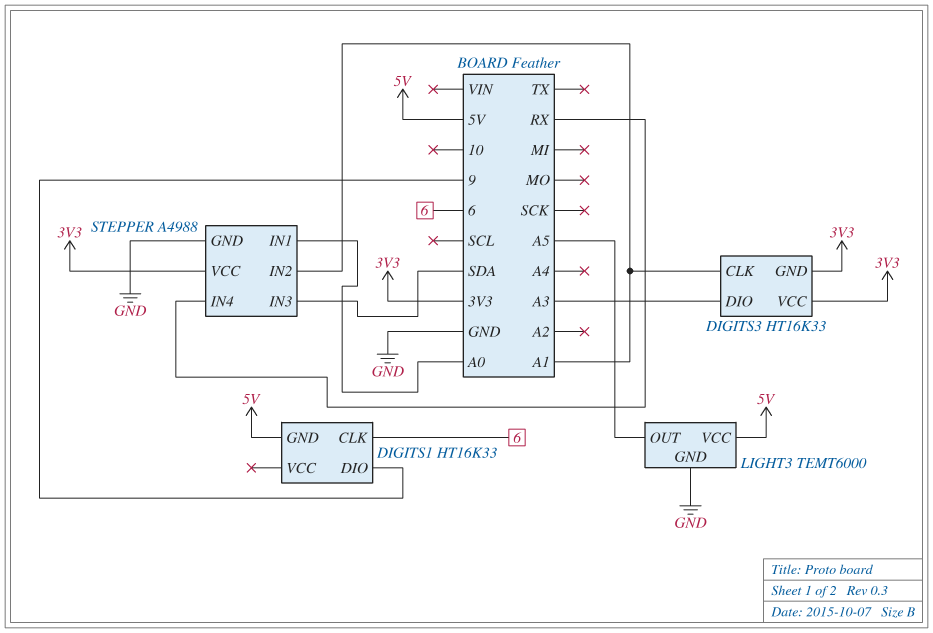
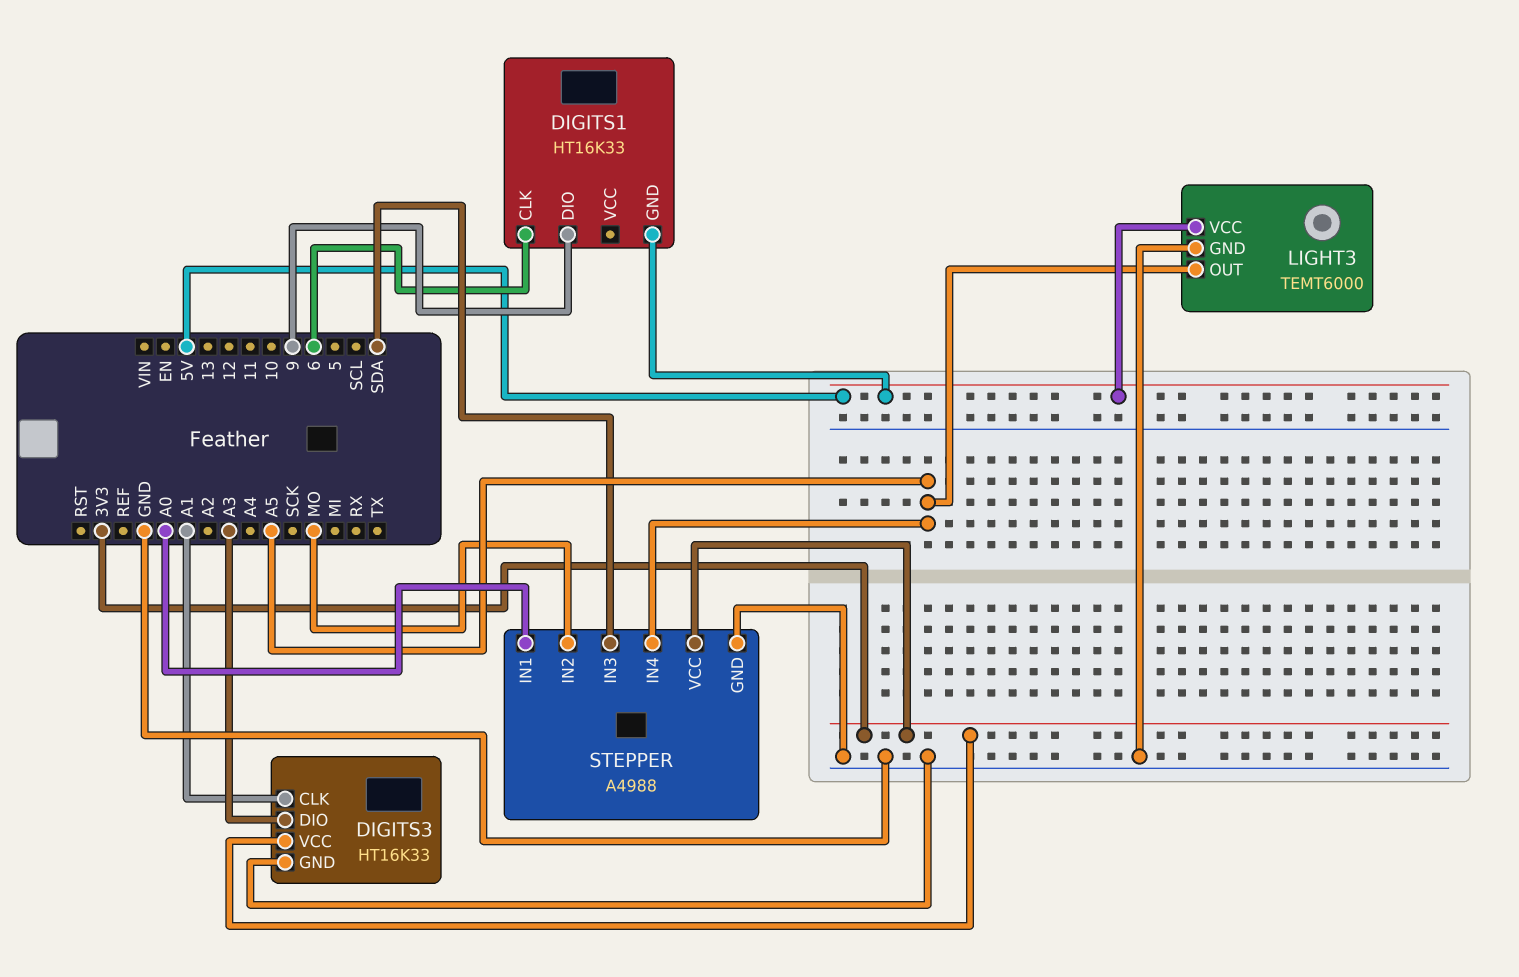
DIGITS3 pin GND: 3V3 -> GND
STEPPER pin IN2: A1 -> MO
STEPPER pin IN4: RX -> A5

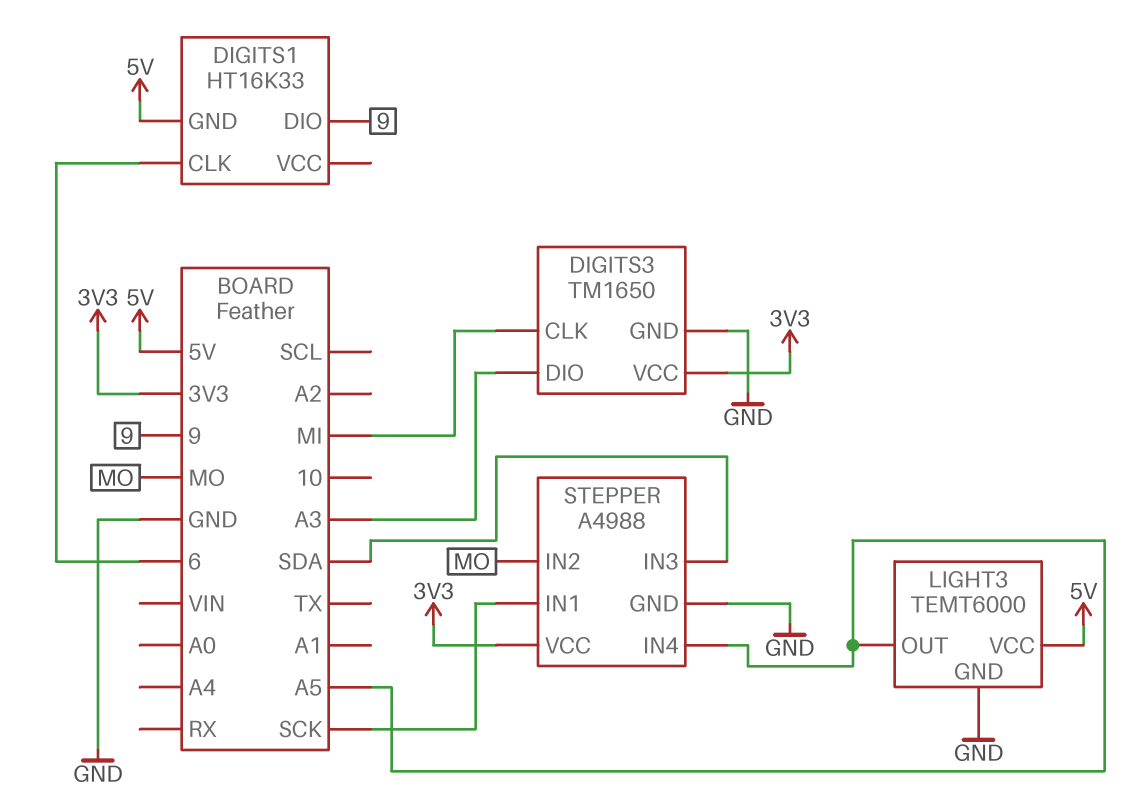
DIGITS3: HT16K33 -> TM1650
DIGITS3 pin CLK: A1 -> MI
STEPPER pin IN1: A0 -> SCK

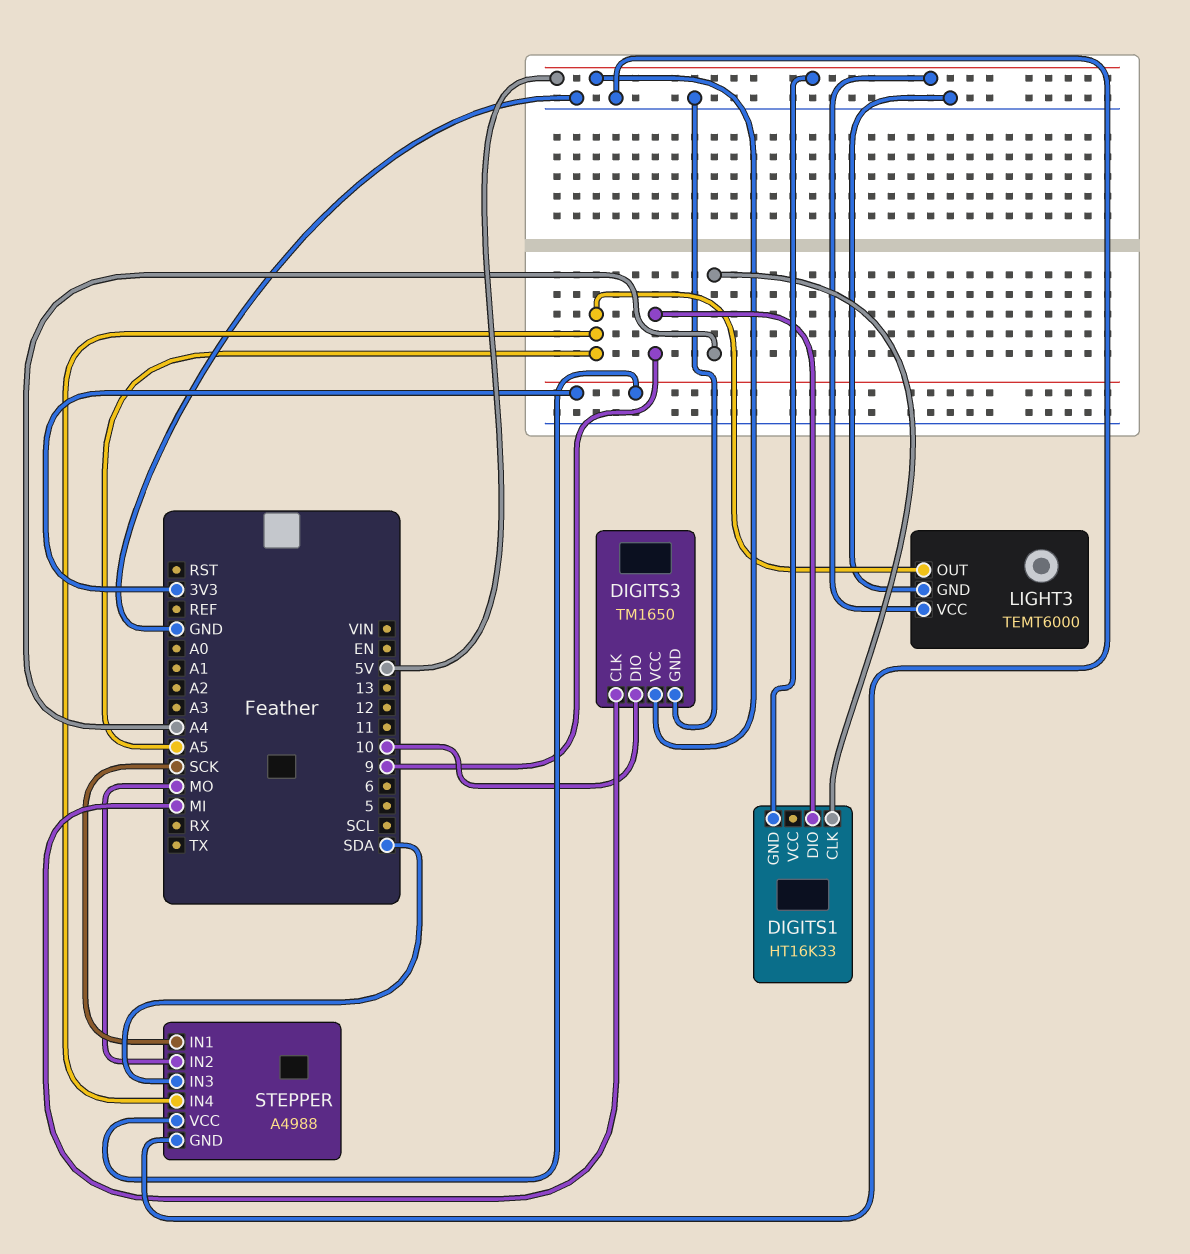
DIGITS1 pin CLK: 6 -> A4
DIGITS3 pin DIO: A3 -> 10
DIGITS3 pin VCC: 3V3 -> 5V

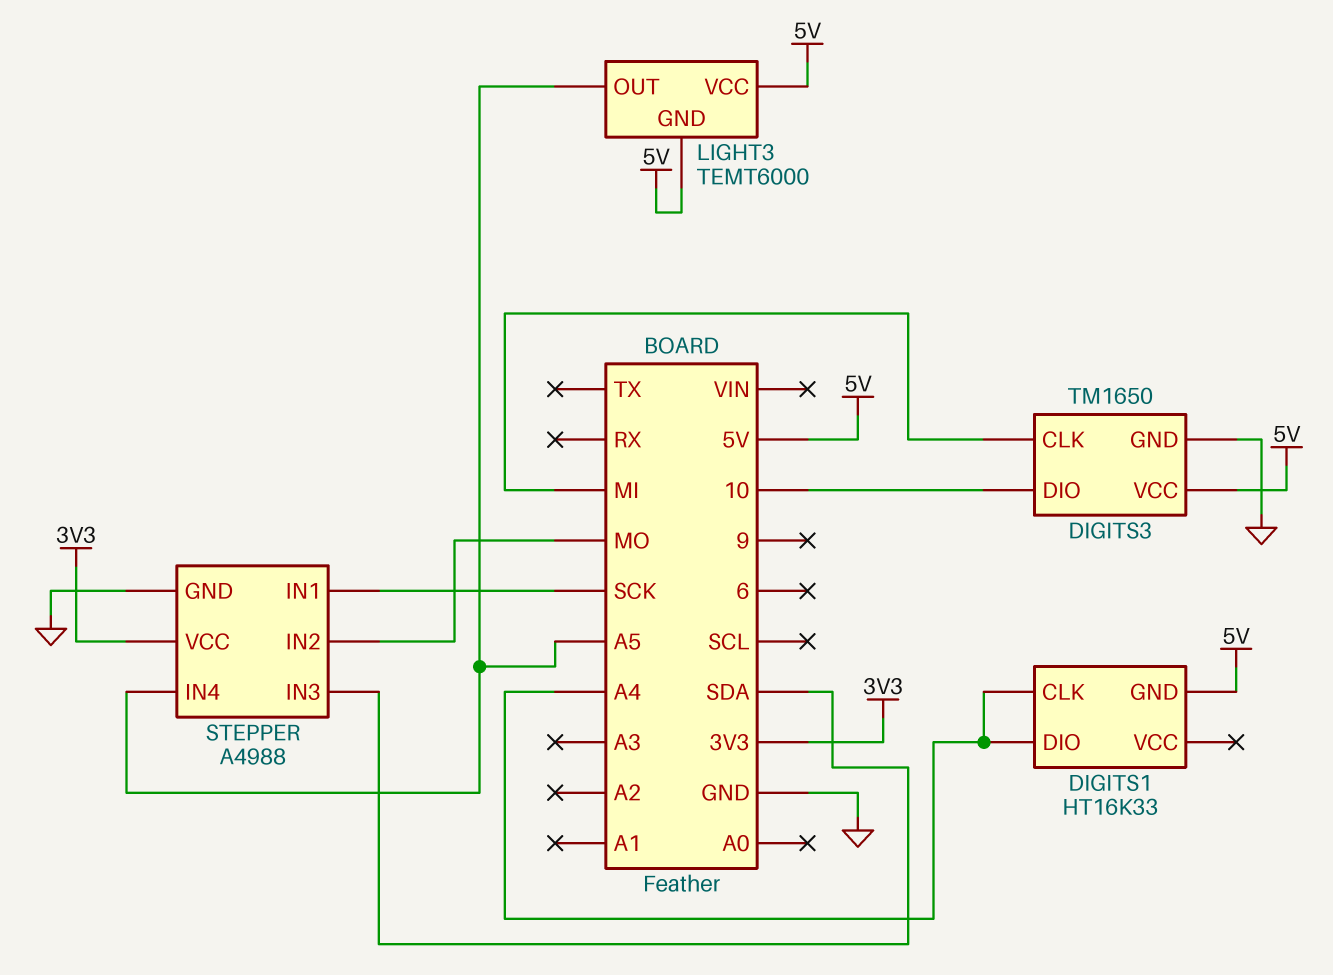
DIGITS1 pin DIO: 9 -> A4
LIGHT3 pin GND: GND -> 5V

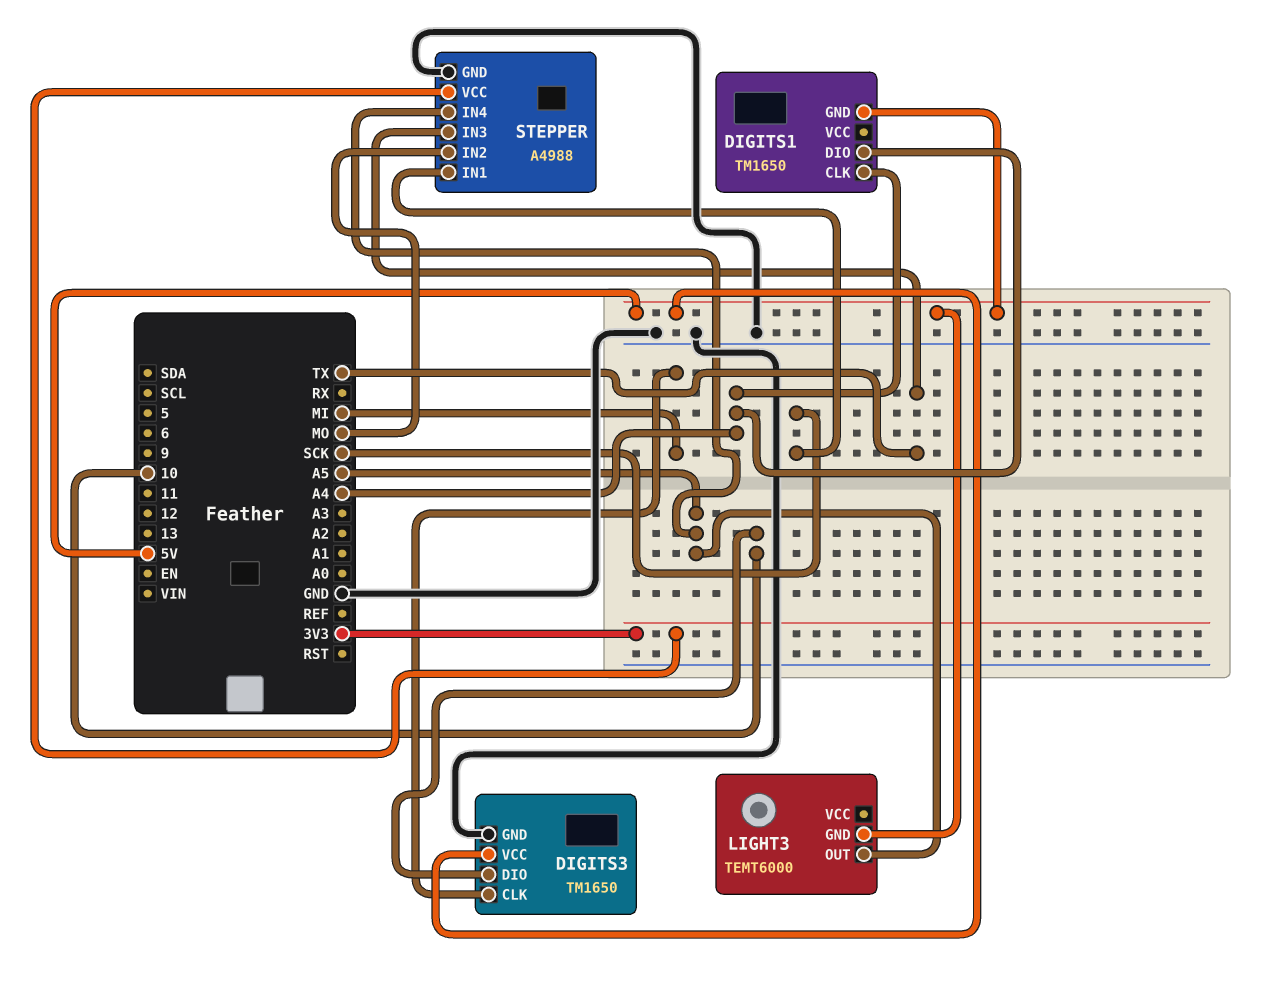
DIGITS1: HT16K33 -> TM1650
LIGHT3 pin VCC: 5V -> none
STEPPER pin IN3: SDA -> TX

